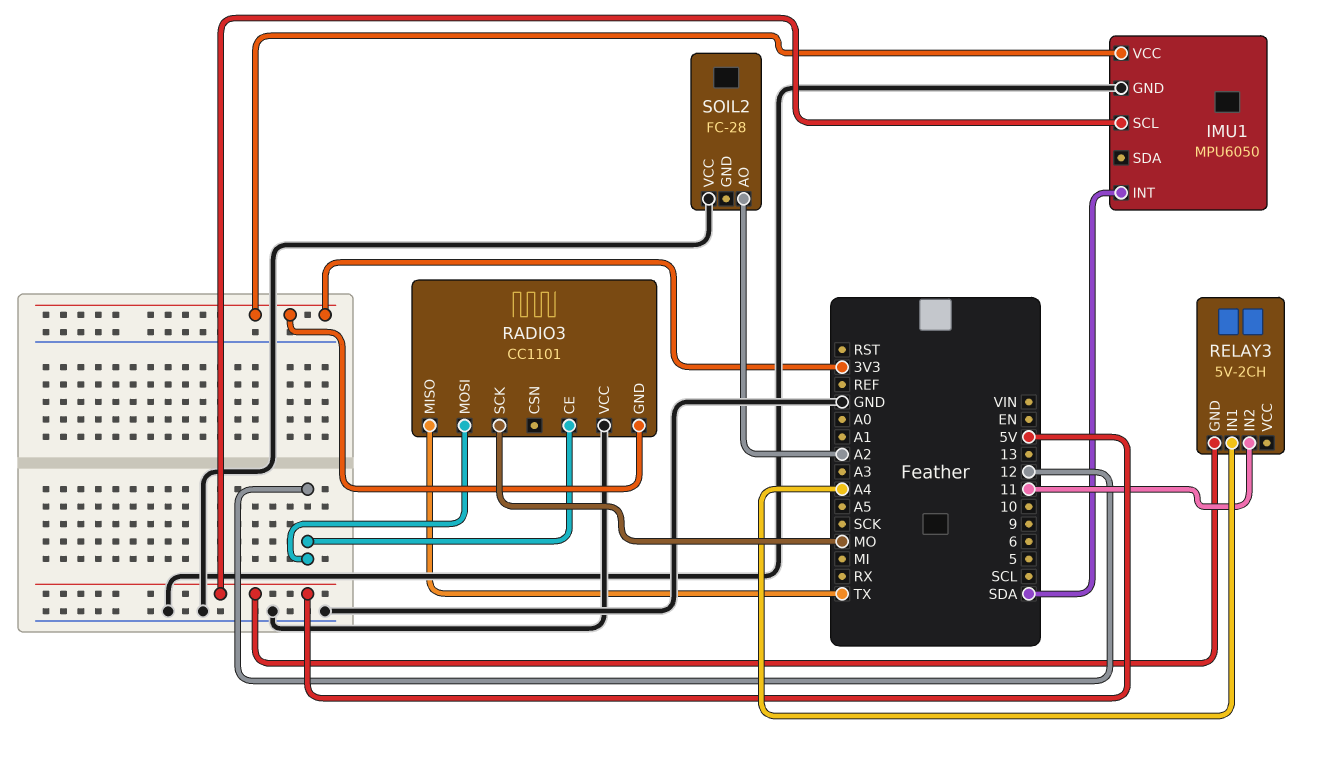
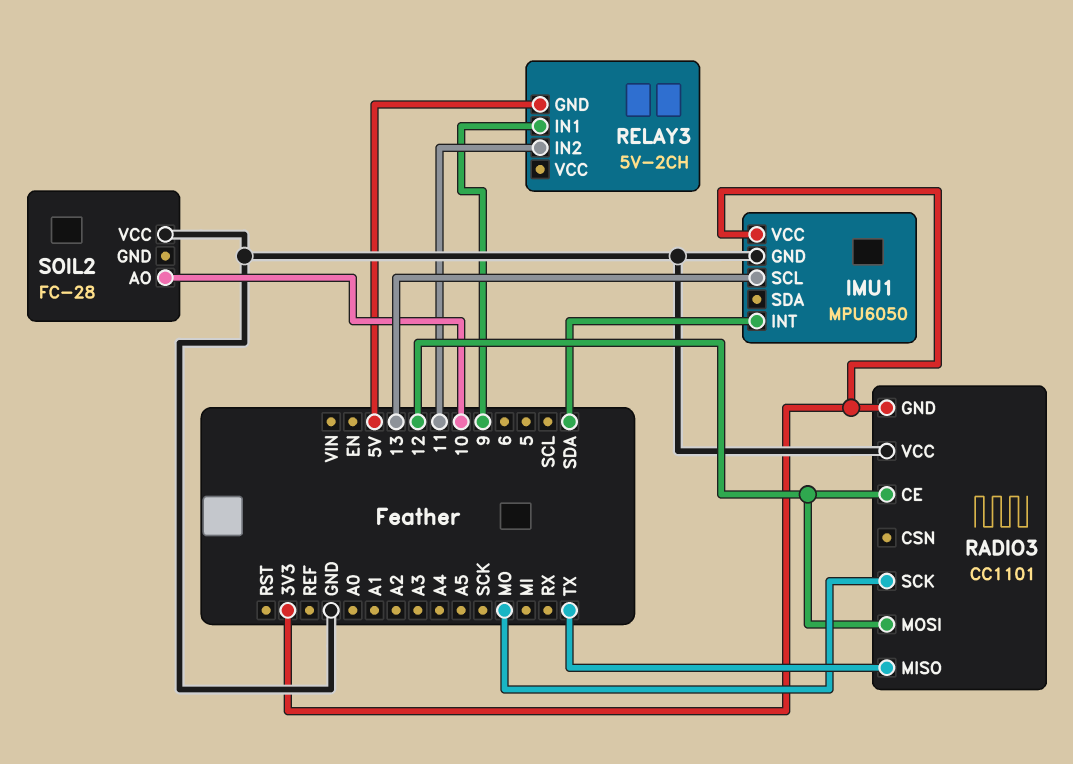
IMU1 pin SCL: 5V -> 13
RELAY3 pin IN1: A4 -> 9
SOIL2 pin AO: A2 -> 10

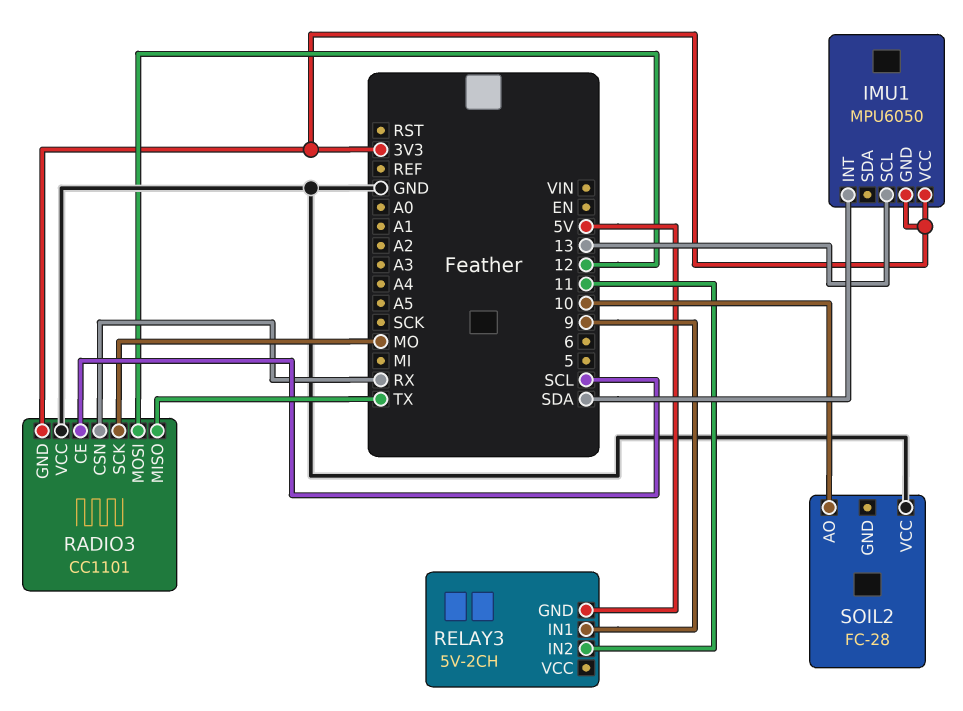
IMU1 pin GND: GND -> 3V3
RADIO3 pin CE: 12 -> SCL
RADIO3 pin CSN: none -> RX

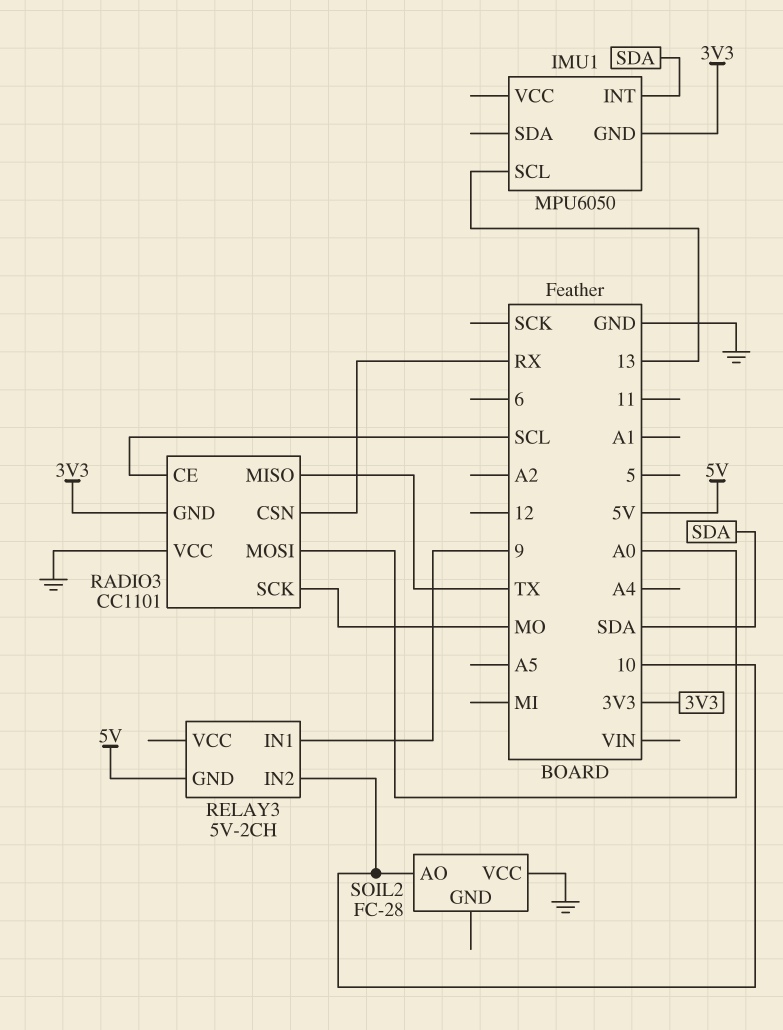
IMU1 pin VCC: 3V3 -> none
RADIO3 pin MOSI: 12 -> A0
RELAY3 pin IN2: 11 -> 10

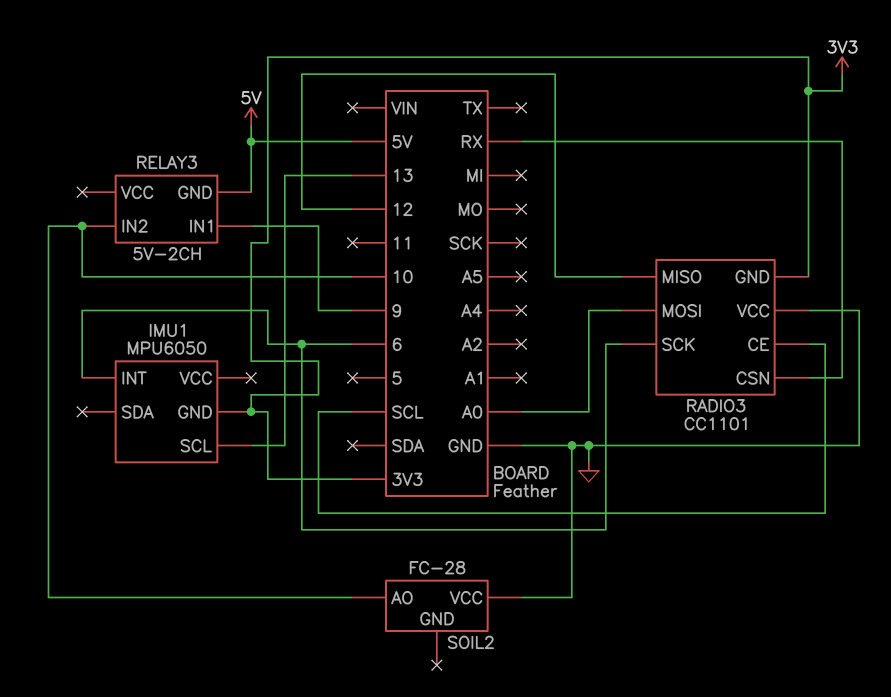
IMU1 pin INT: SDA -> 6
RADIO3 pin MISO: TX -> 12
RADIO3 pin SCK: MO -> 6

